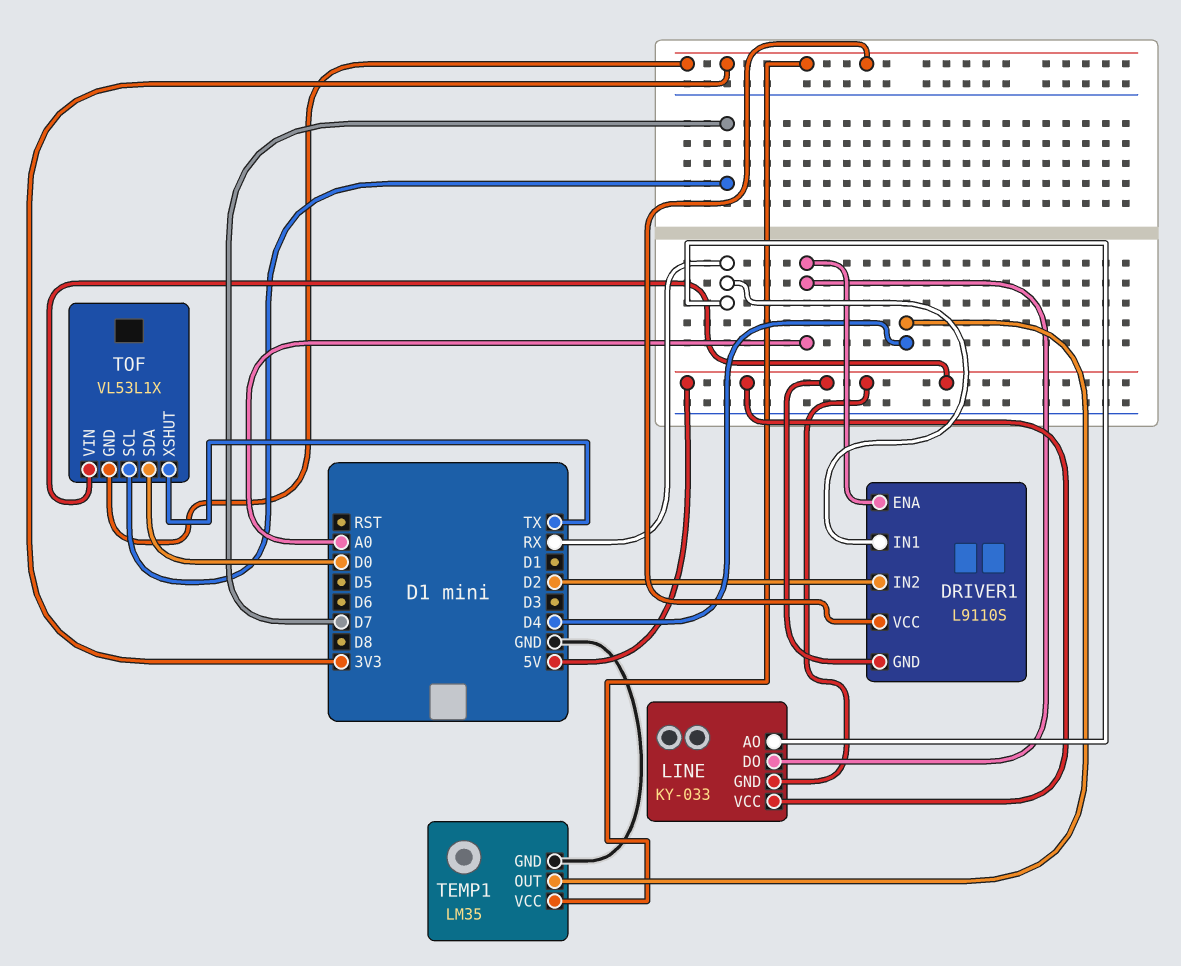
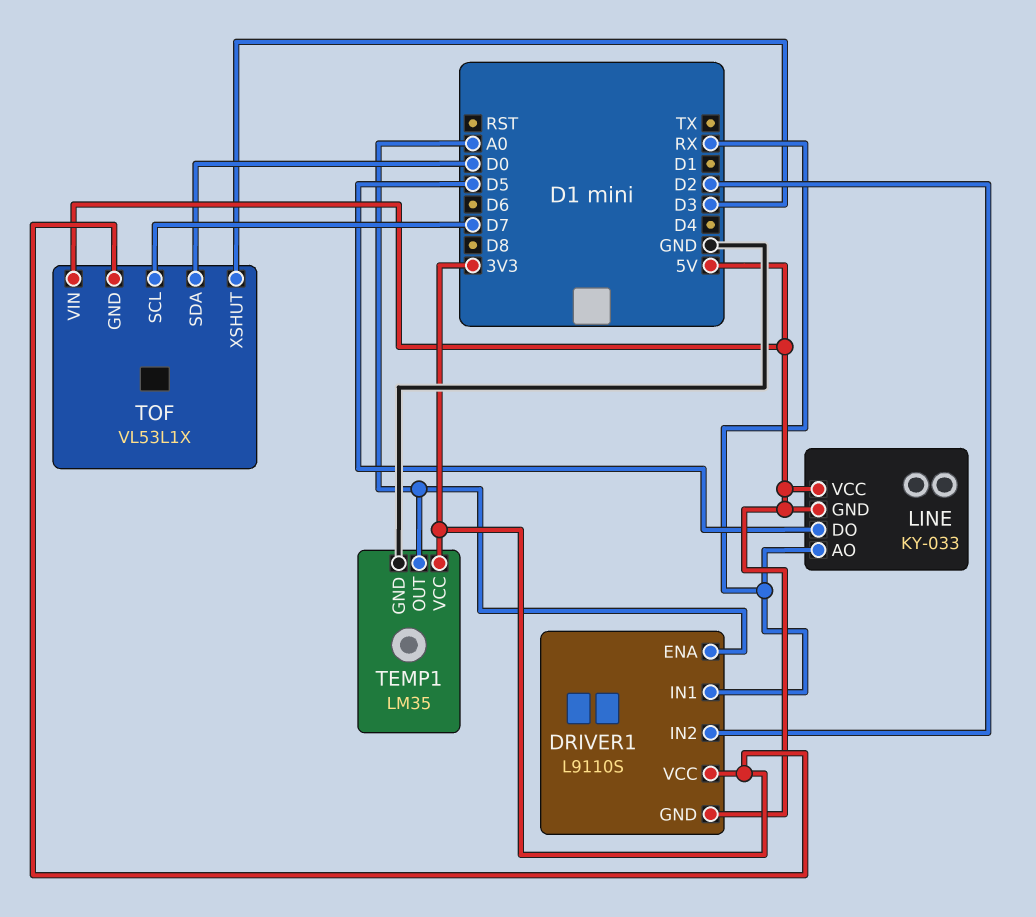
LINE pin DO: A0 -> D5
TEMP1 pin OUT: D4 -> A0
TOF pin XSHUT: TX -> D3

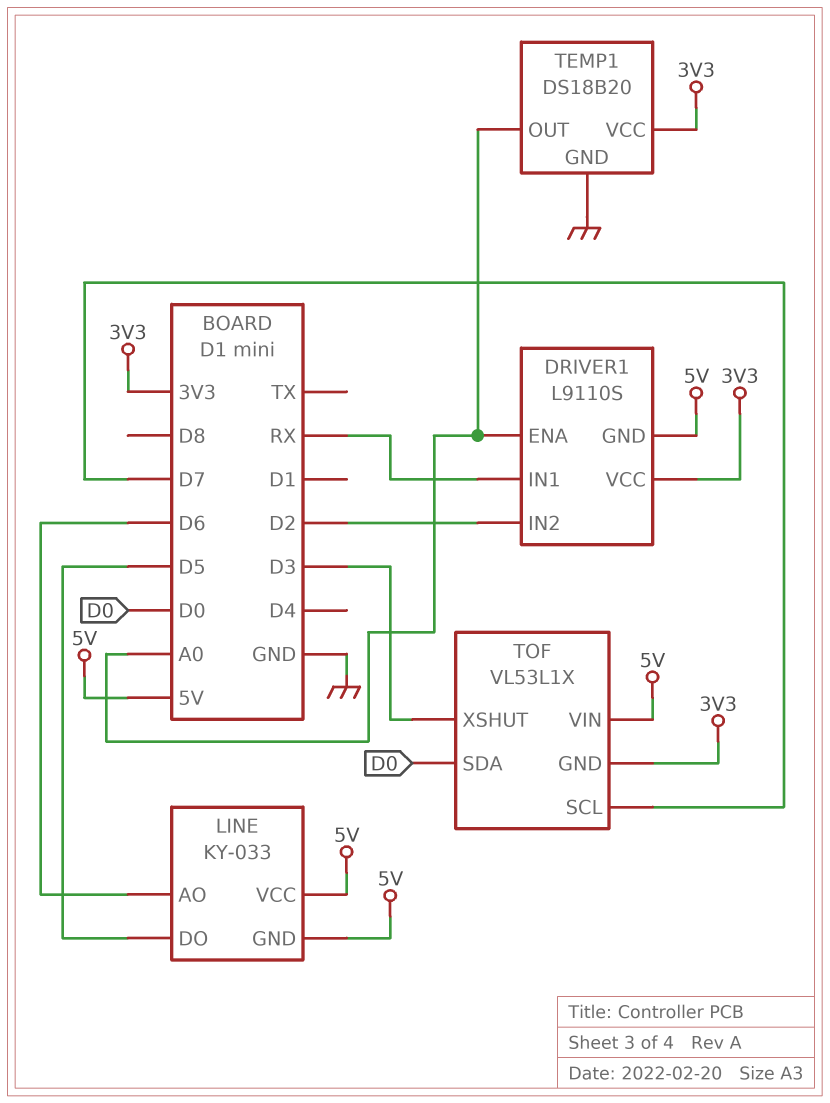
LINE pin AO: RX -> D6
TEMP1: LM35 -> DS18B20

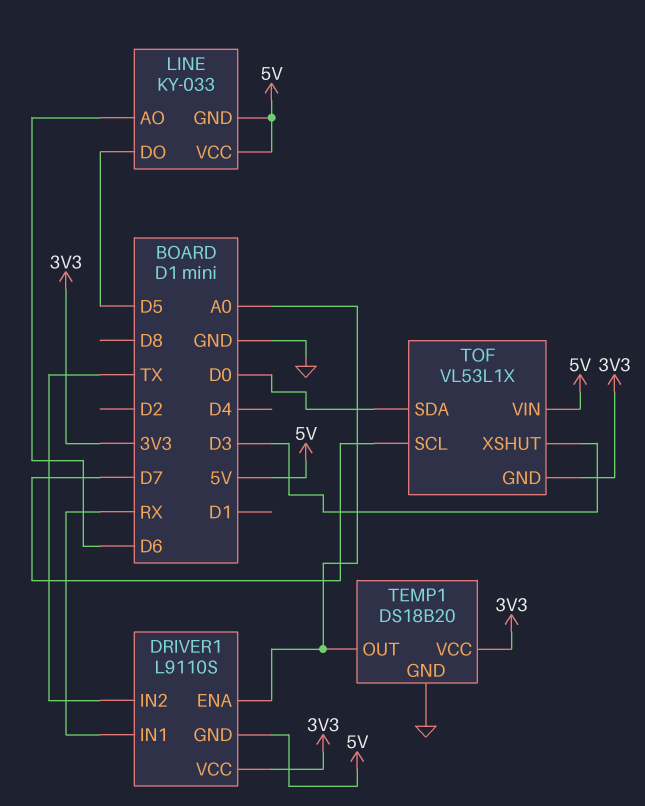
DRIVER1 pin IN2: D2 -> TX

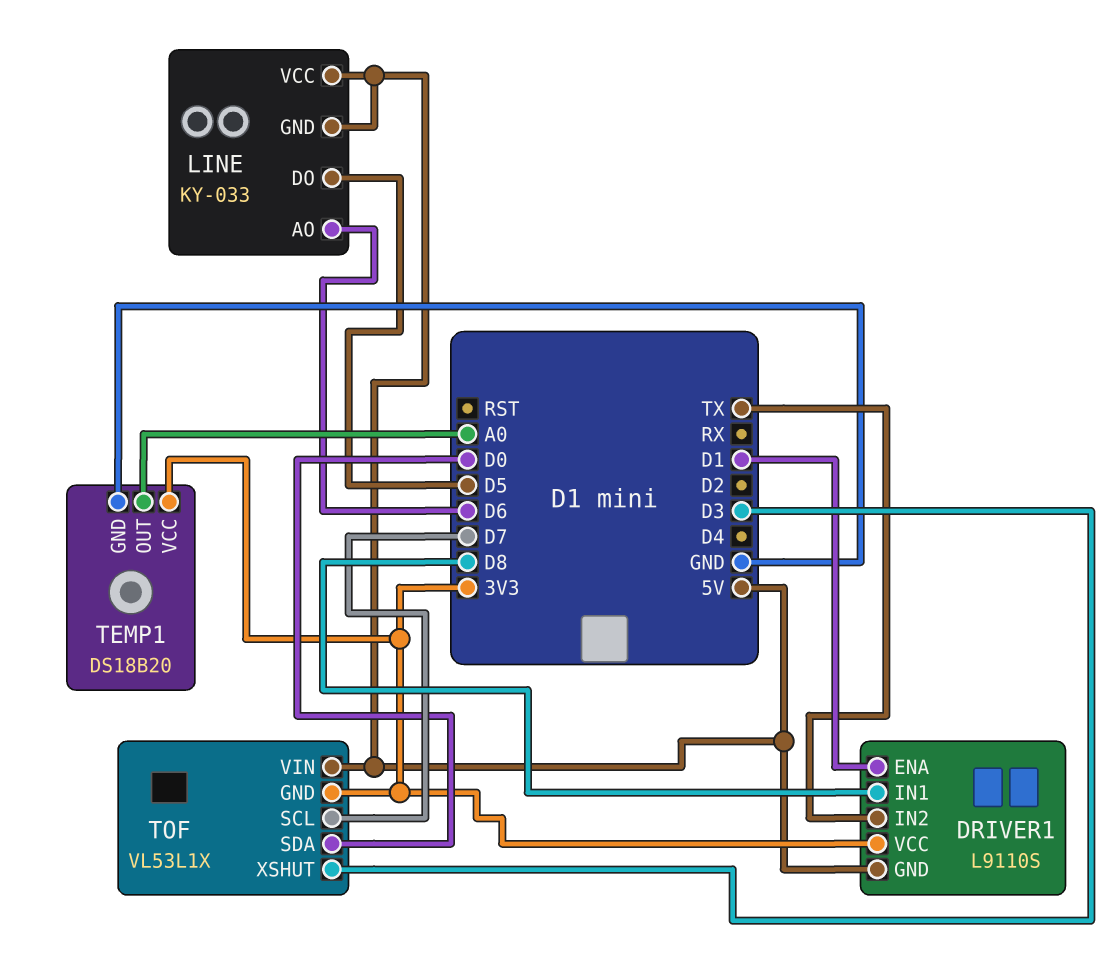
DRIVER1 pin ENA: A0 -> D1
DRIVER1 pin IN1: RX -> D8

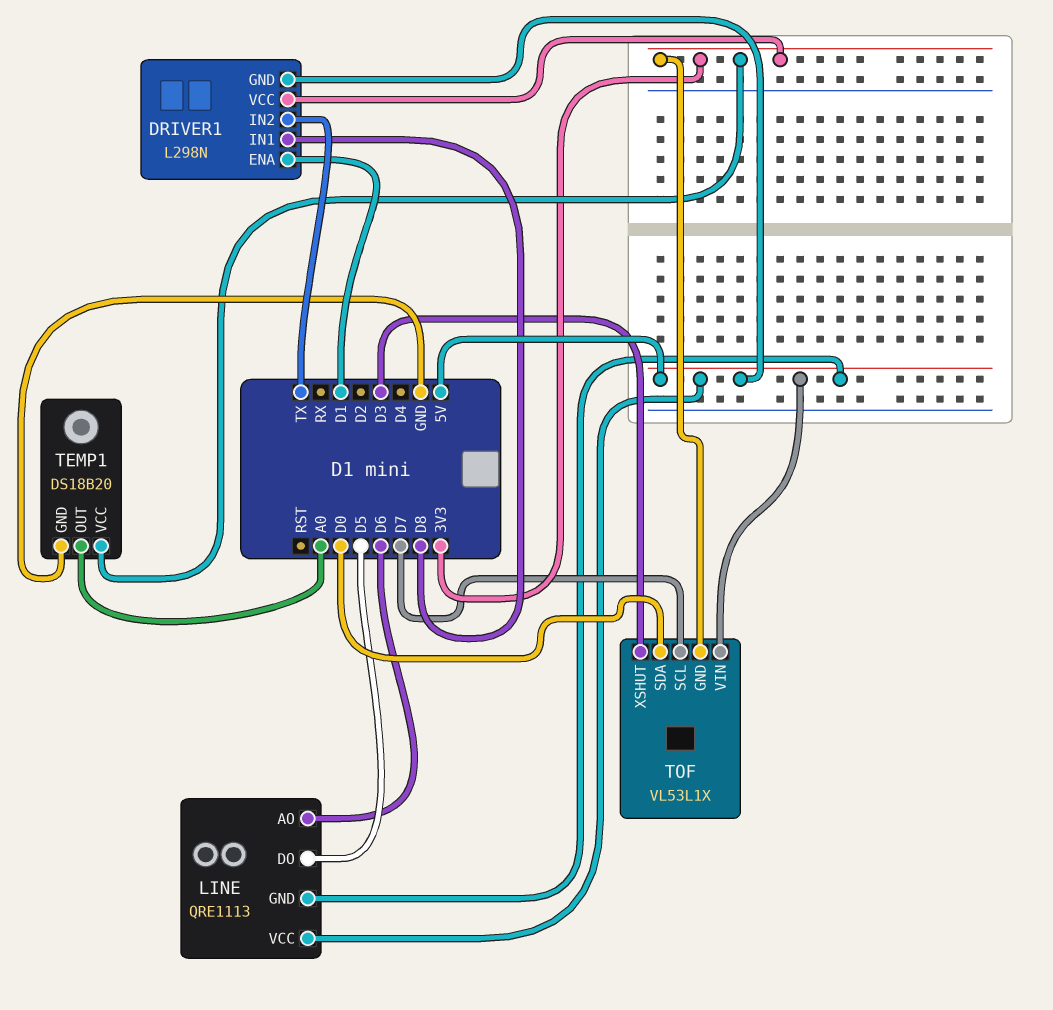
DRIVER1: L9110S -> L298N
LINE: KY-033 -> QRE1113

